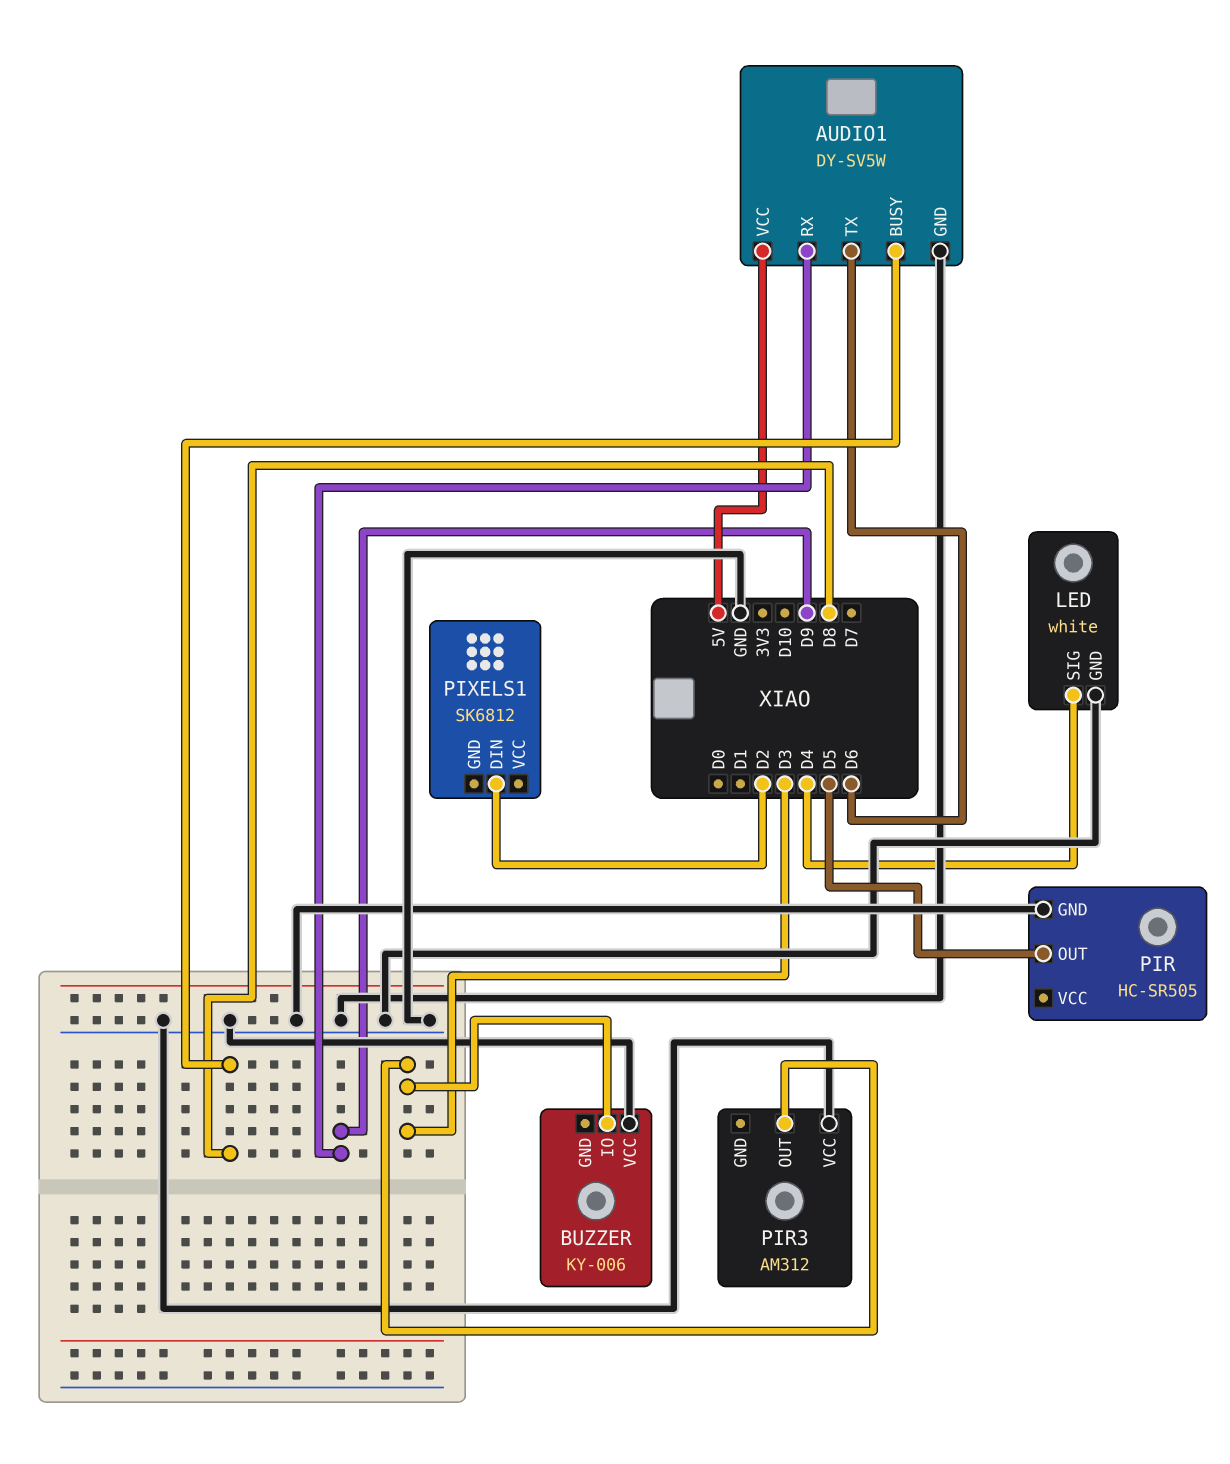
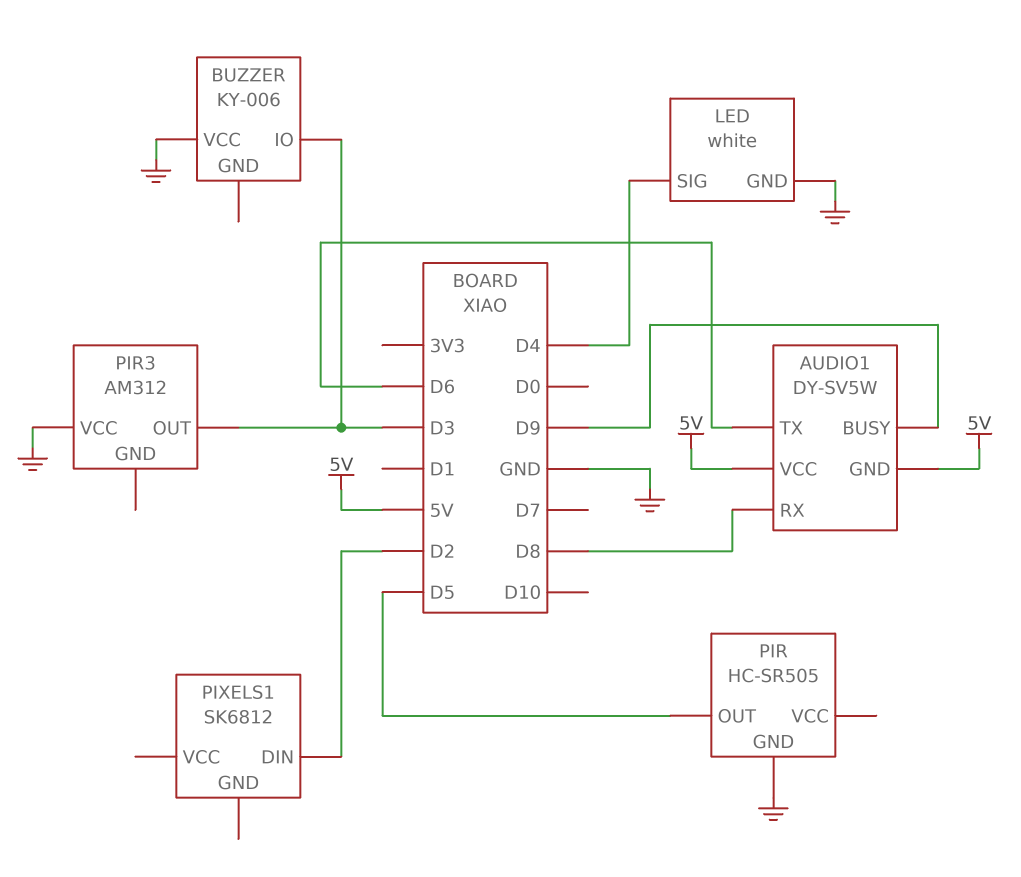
AUDIO1 pin BUSY: D8 -> D9
AUDIO1 pin GND: GND -> 5V
AUDIO1 pin RX: D9 -> D8

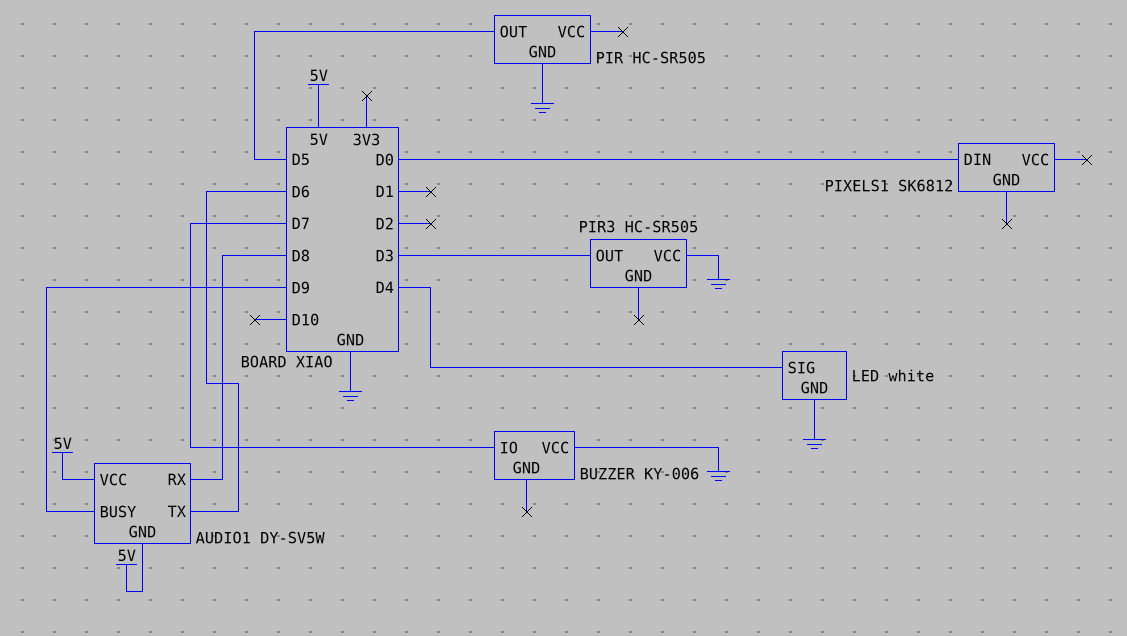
BUZZER pin IO: D3 -> D7
PIR3: AM312 -> HC-SR505
PIXELS1 pin DIN: D2 -> D0

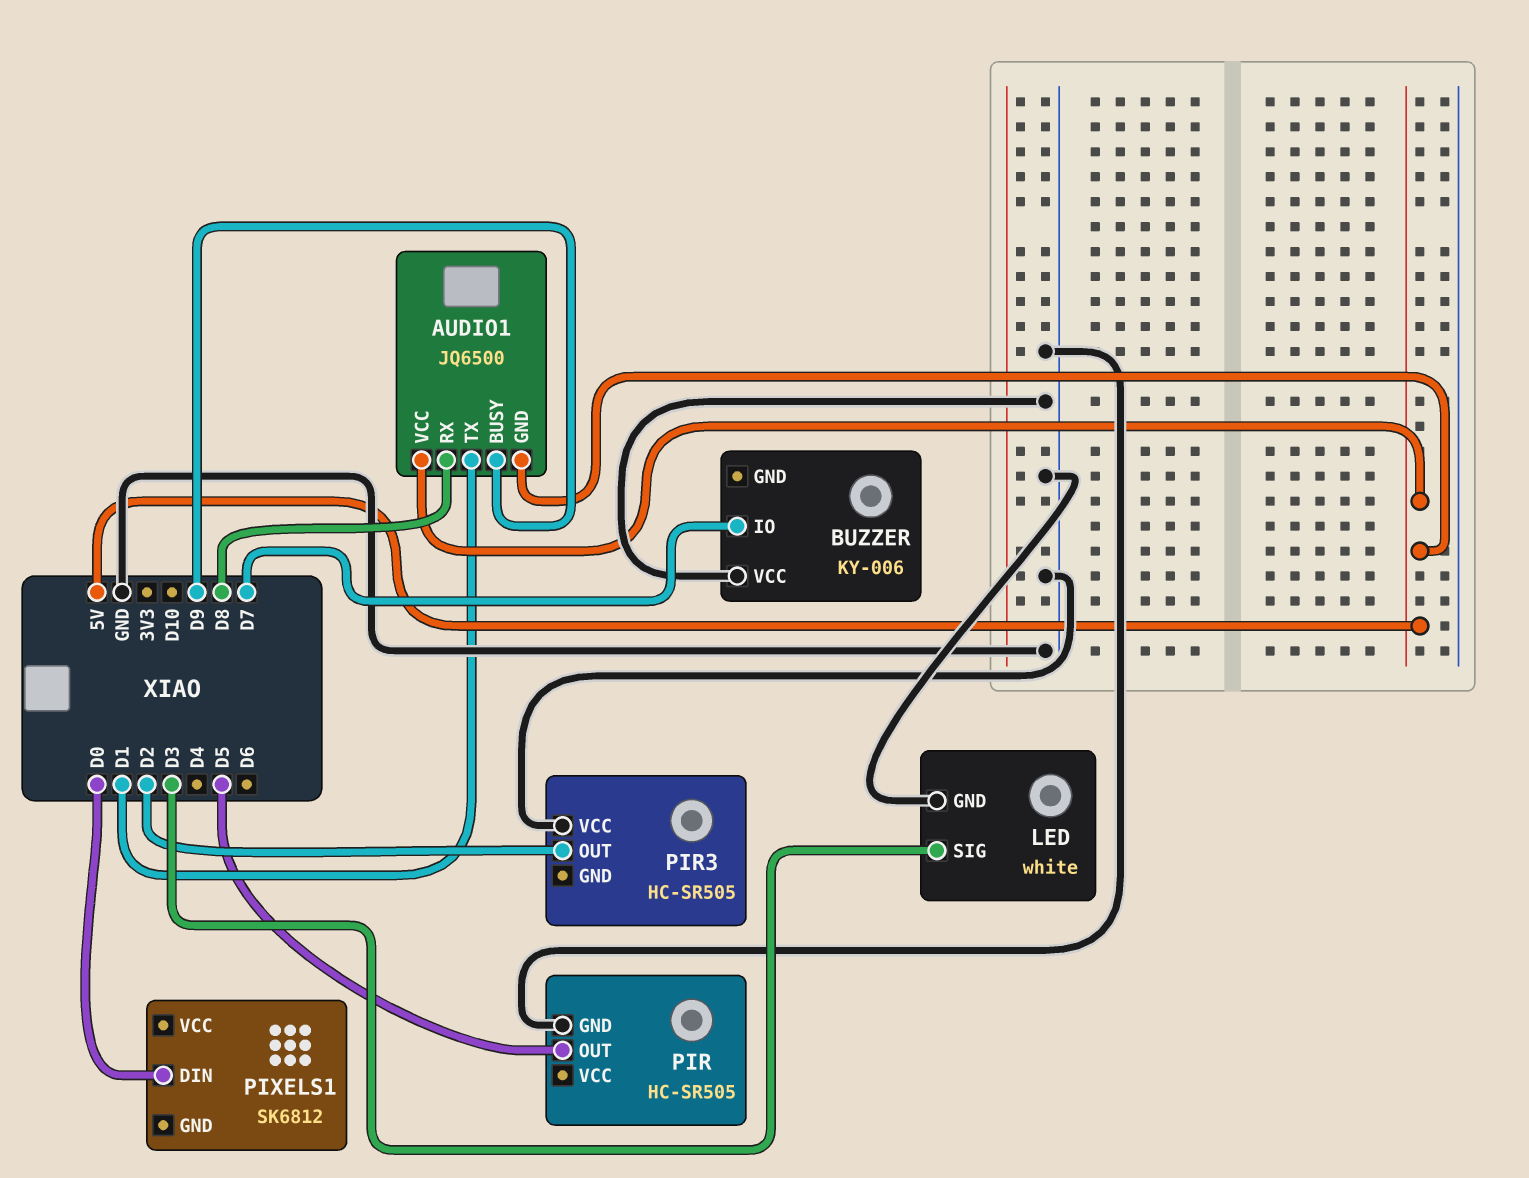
AUDIO1: DY-SV5W -> JQ6500
AUDIO1 pin TX: D6 -> D1
LED pin SIG: D4 -> D3
PIR3 pin OUT: D3 -> D2

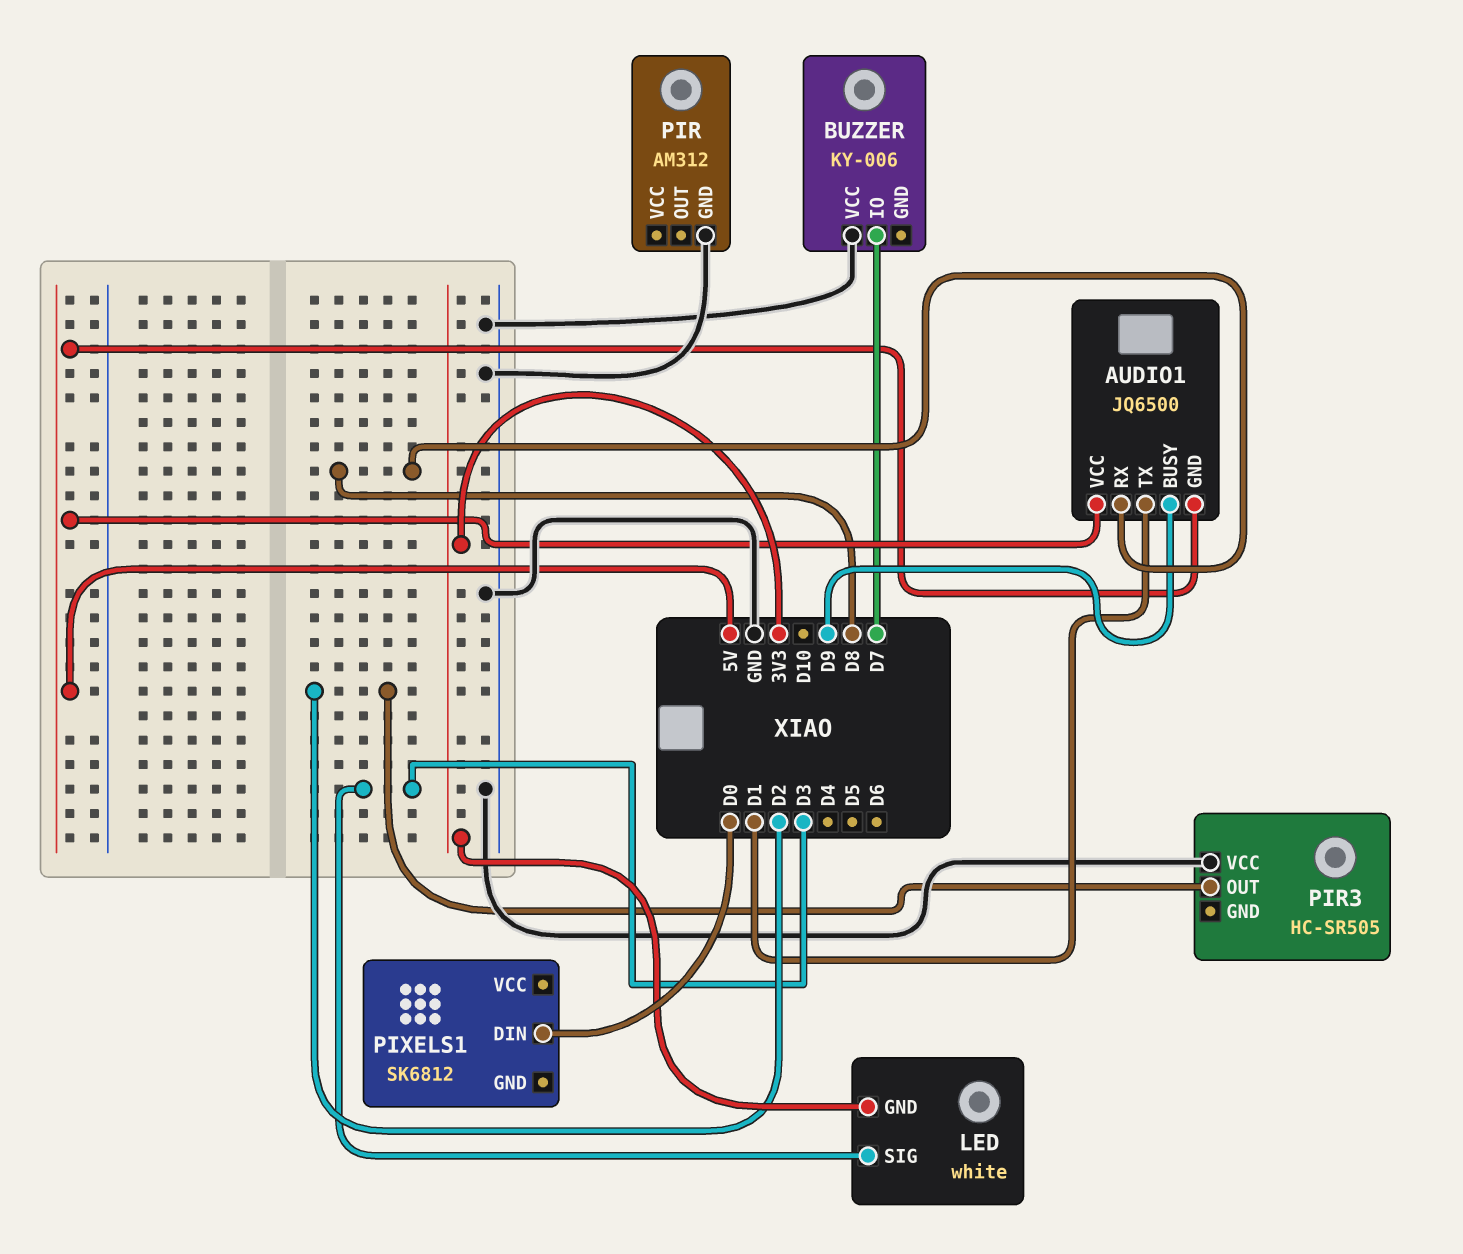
LED pin GND: GND -> 3V3
PIR: HC-SR505 -> AM312
PIR pin OUT: D5 -> none

